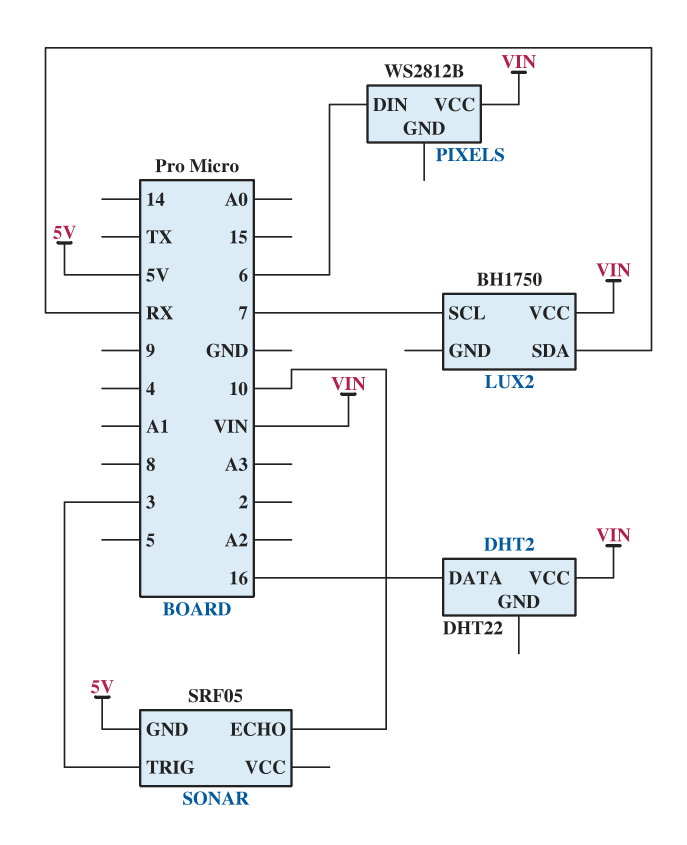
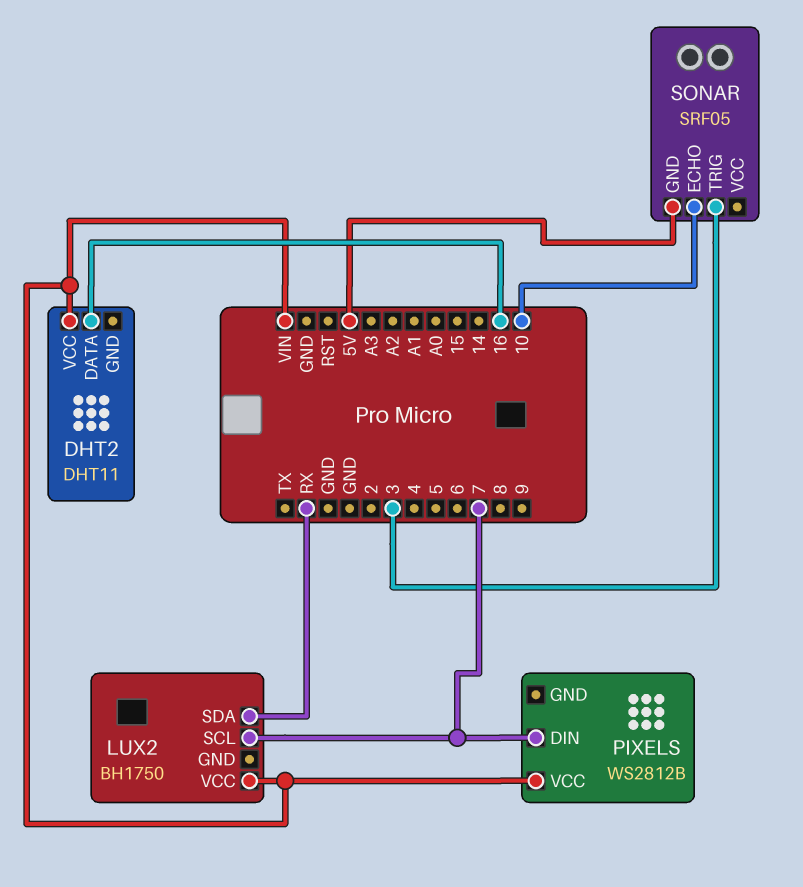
DHT2: DHT22 -> DHT11
PIXELS pin DIN: 6 -> 7

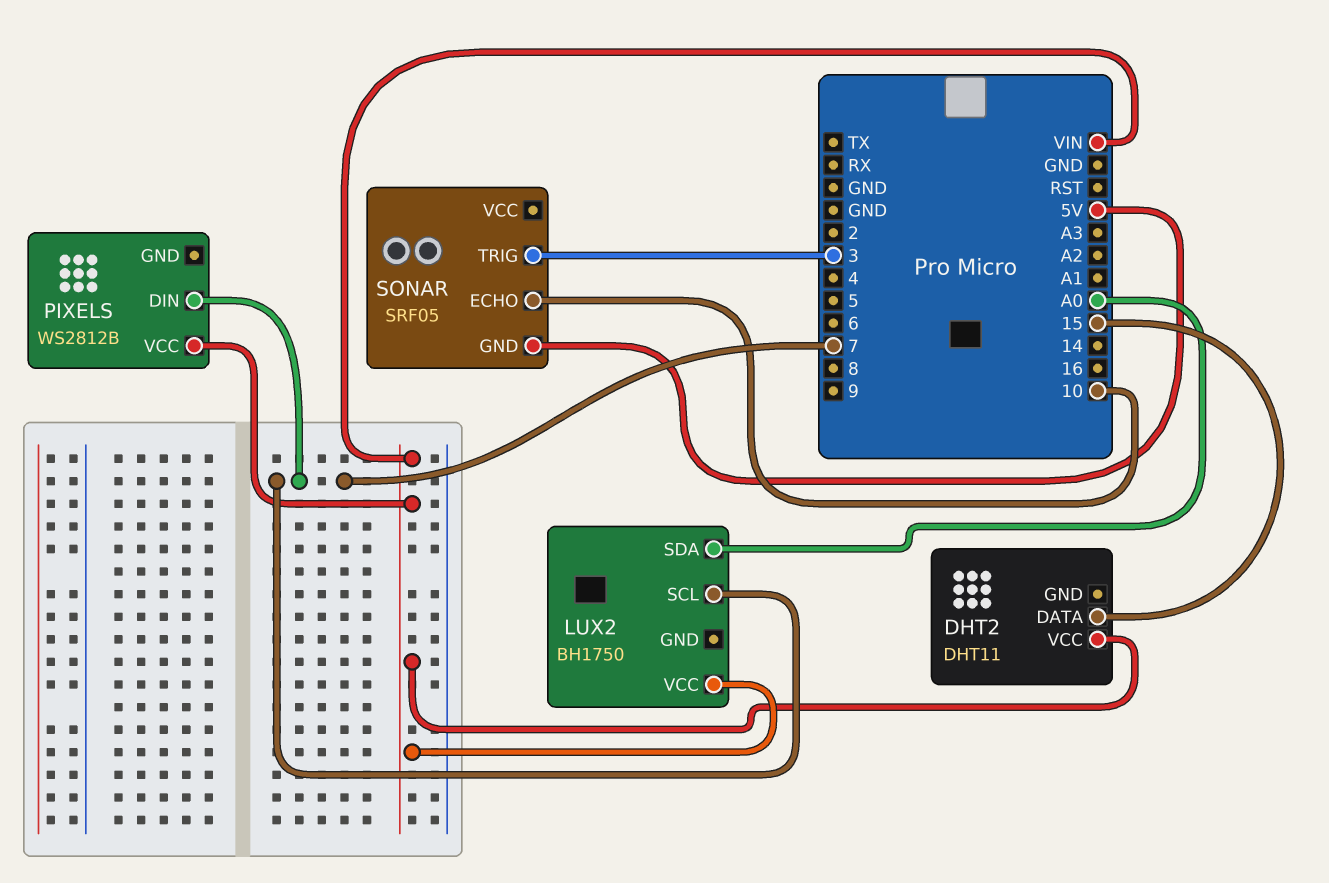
DHT2 pin DATA: 16 -> 15
LUX2 pin SDA: RX -> A0

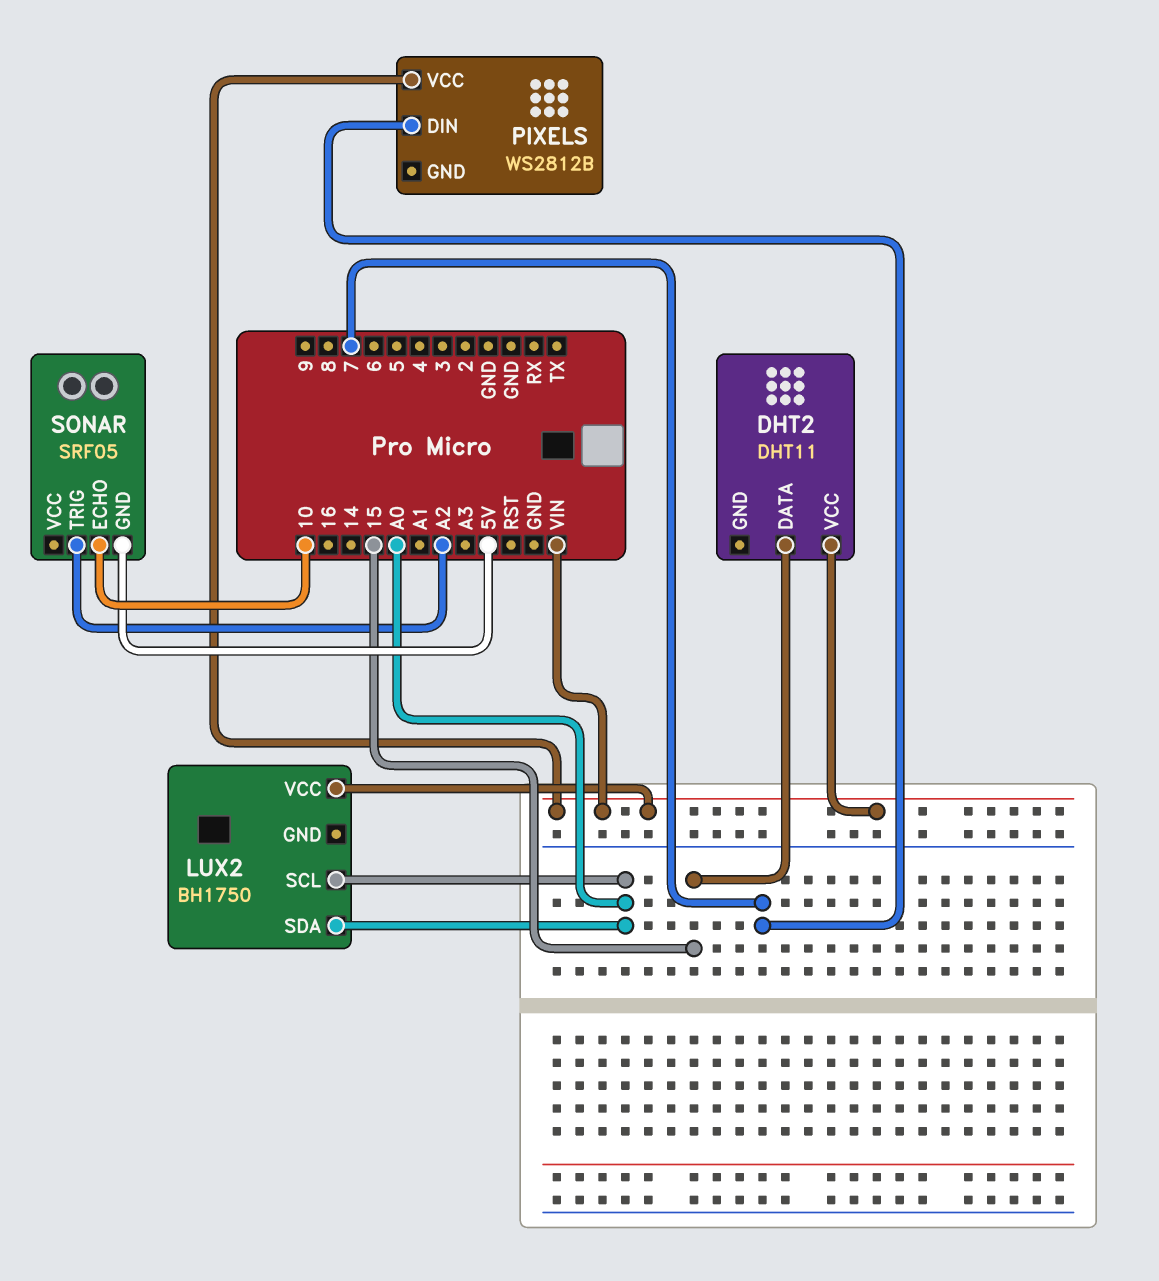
LUX2 pin SCL: 7 -> A0
SONAR pin TRIG: 3 -> A2

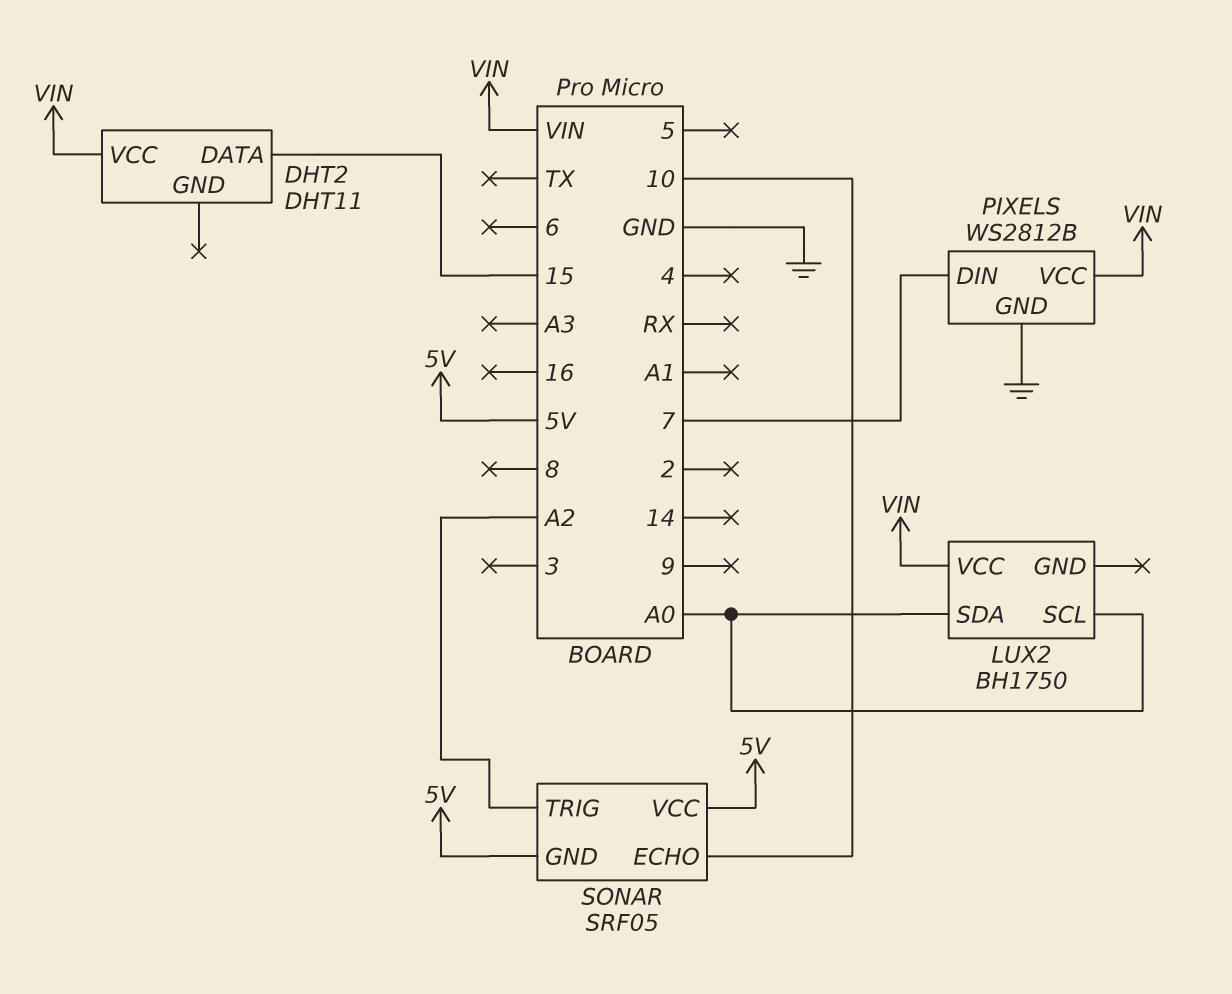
PIXELS pin GND: none -> GND
SONAR pin VCC: none -> 5V

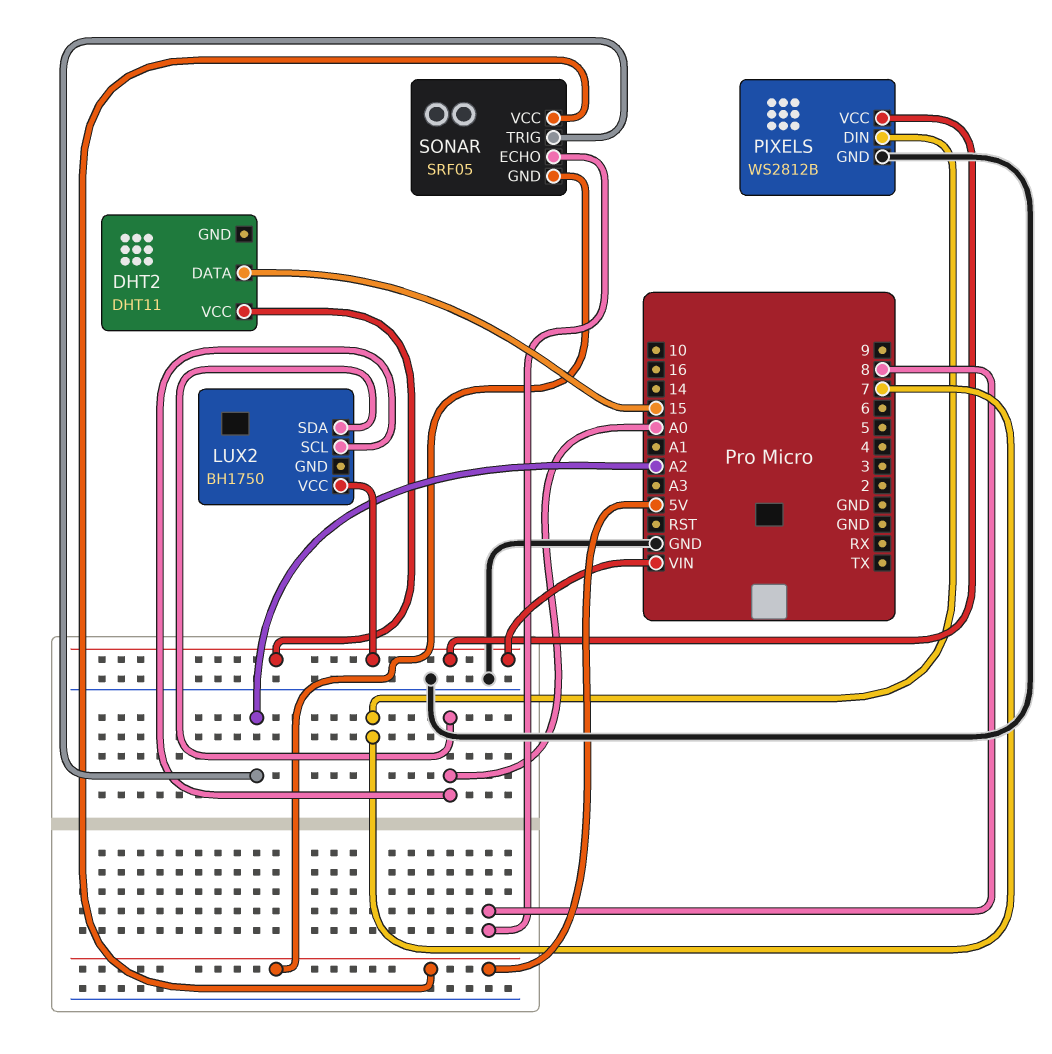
SONAR pin ECHO: 10 -> 8

